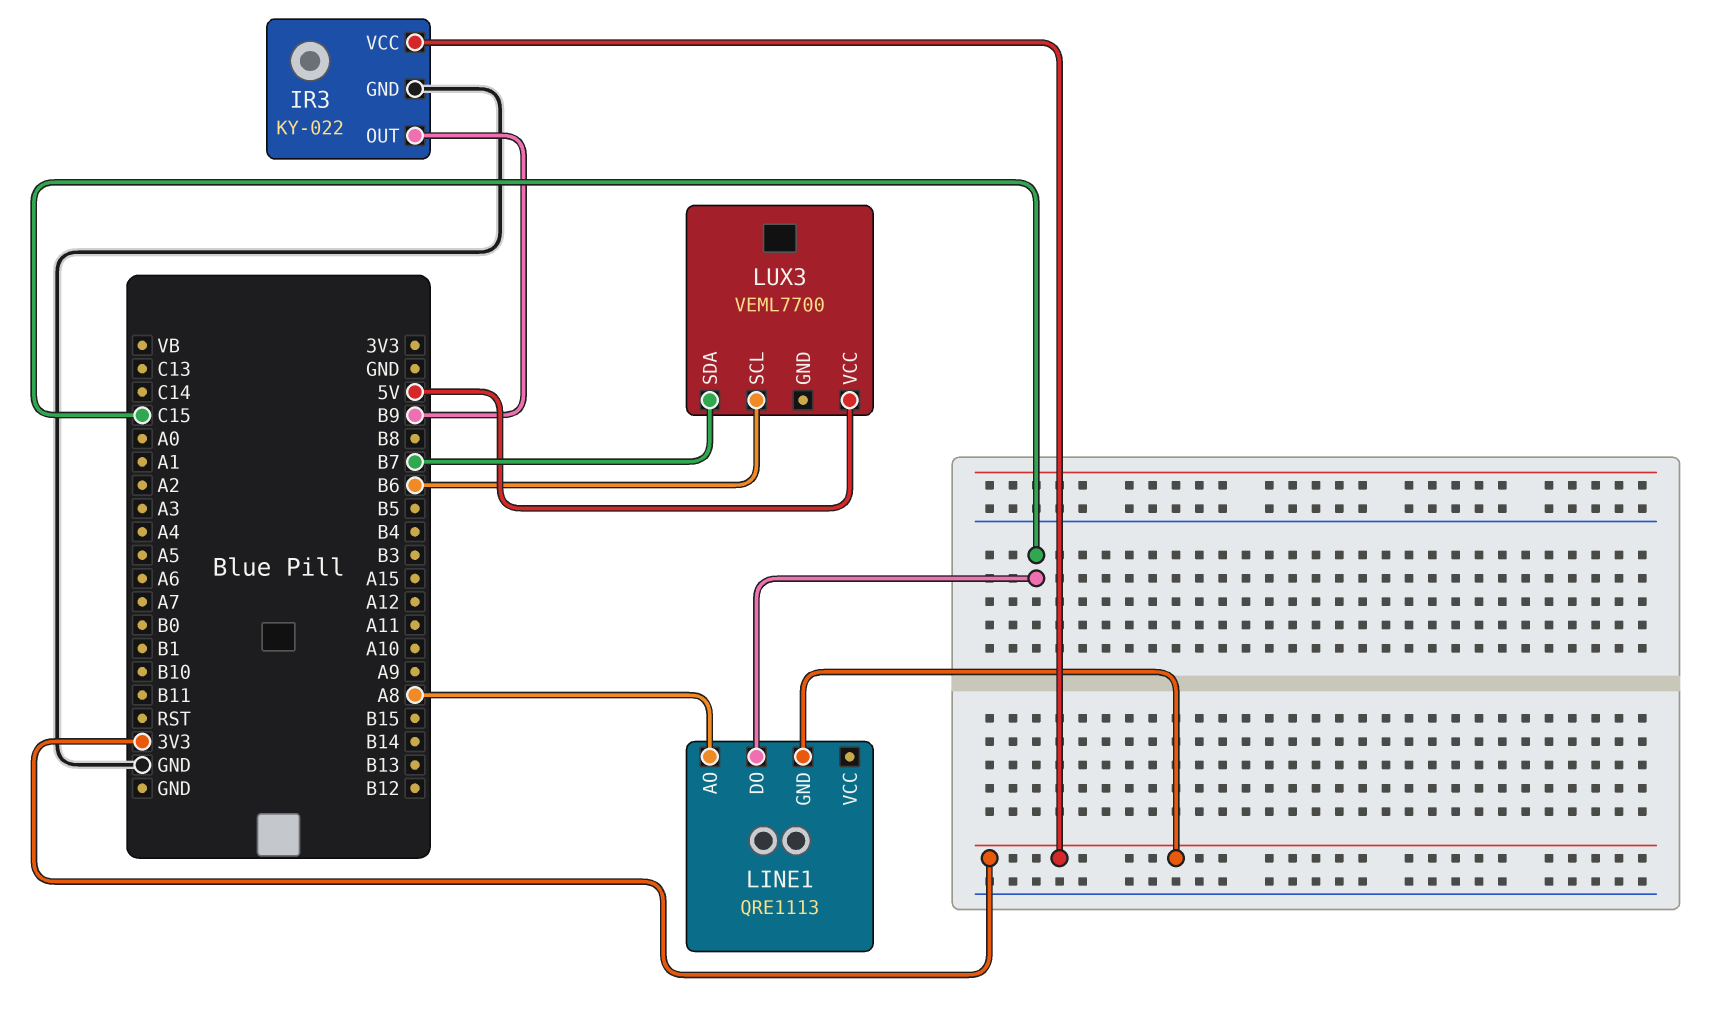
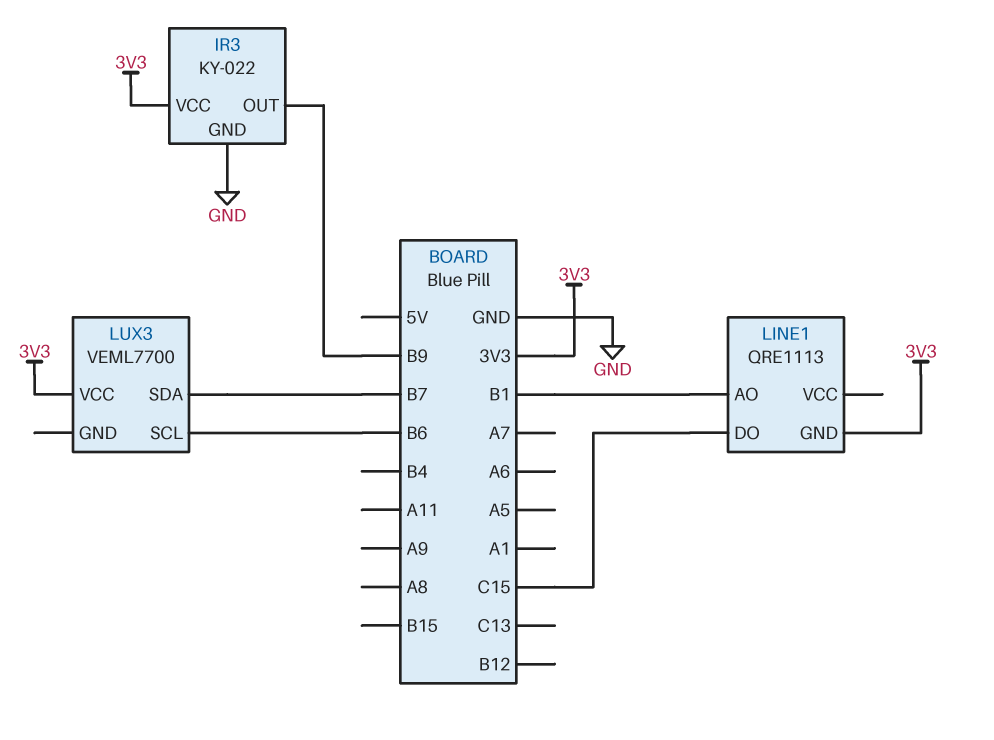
LINE1 pin AO: A8 -> B1
LUX3 pin VCC: 5V -> 3V3

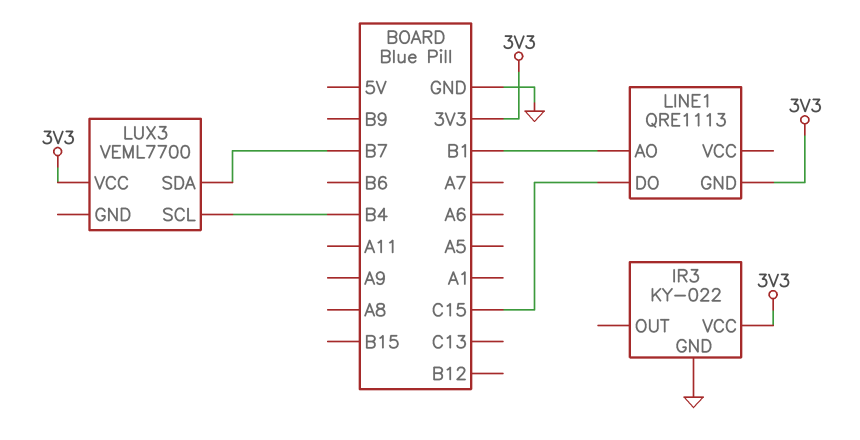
IR3 pin OUT: B9 -> none
LUX3 pin SCL: B6 -> B4

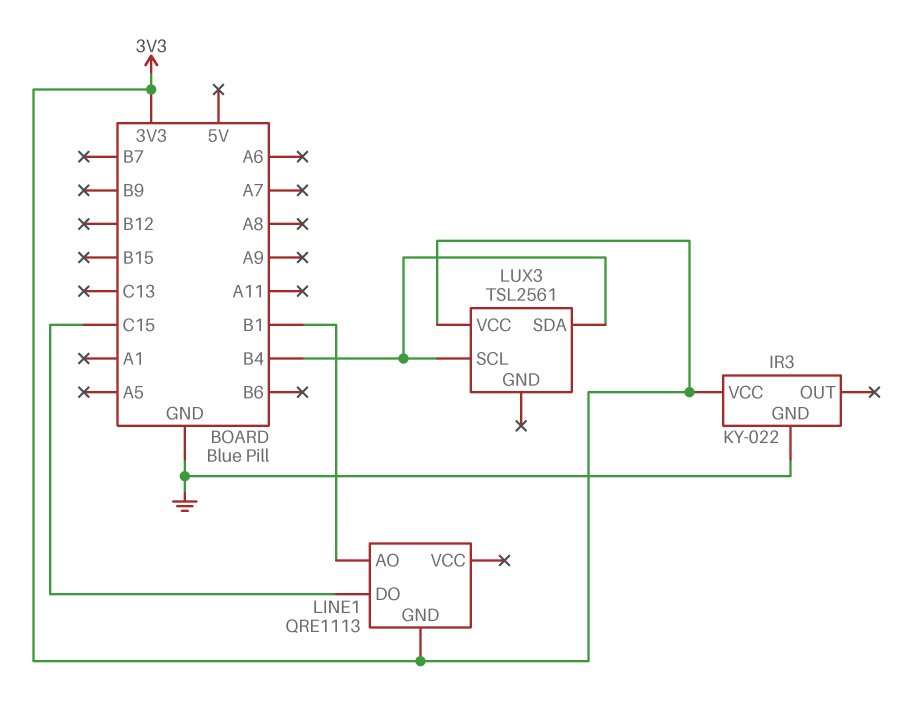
LUX3: VEML7700 -> TSL2561
LUX3 pin SDA: B7 -> B4

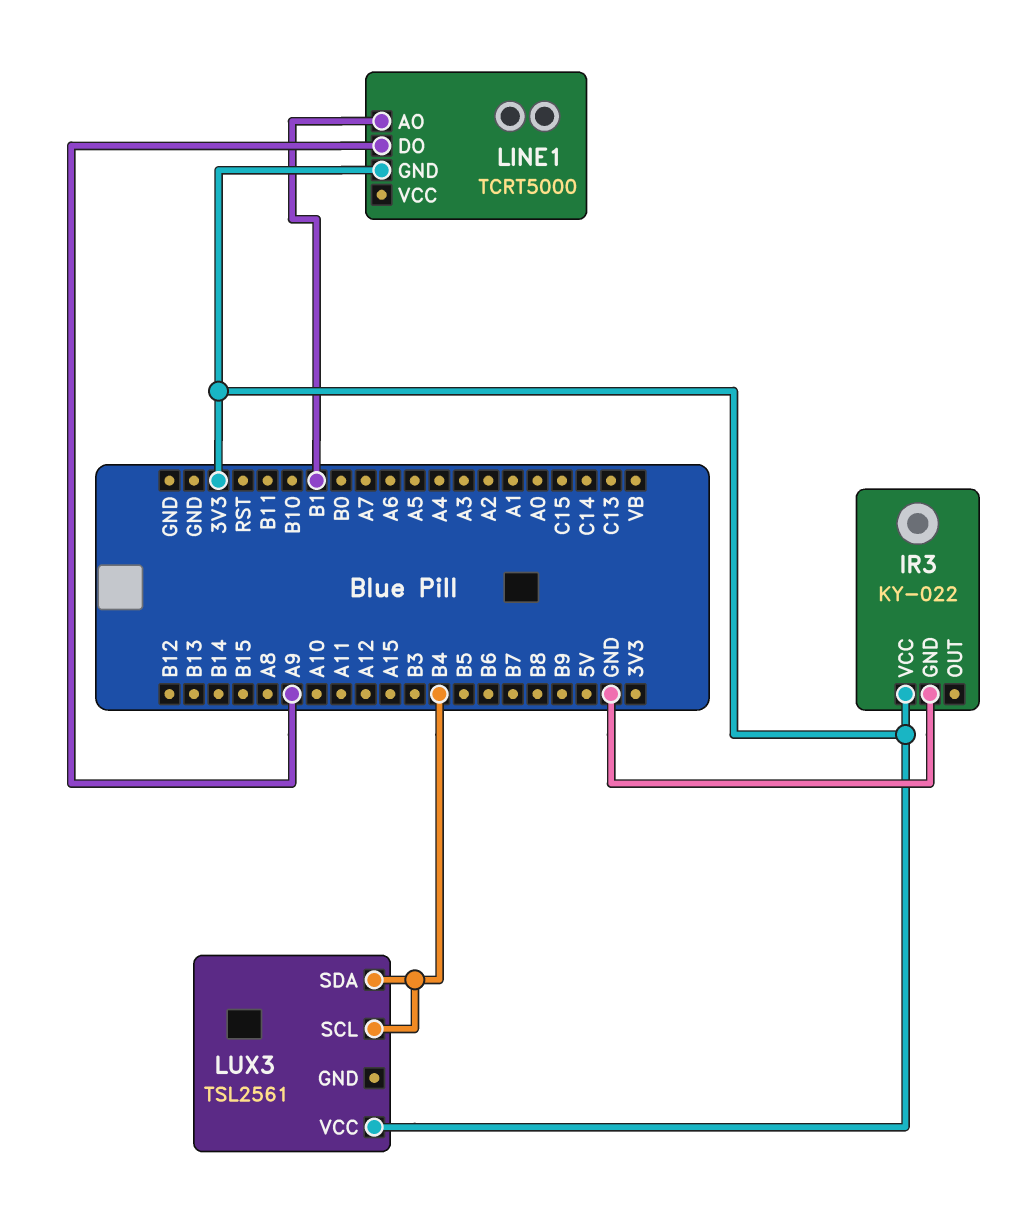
LINE1: QRE1113 -> TCRT5000
LINE1 pin DO: C15 -> A9

